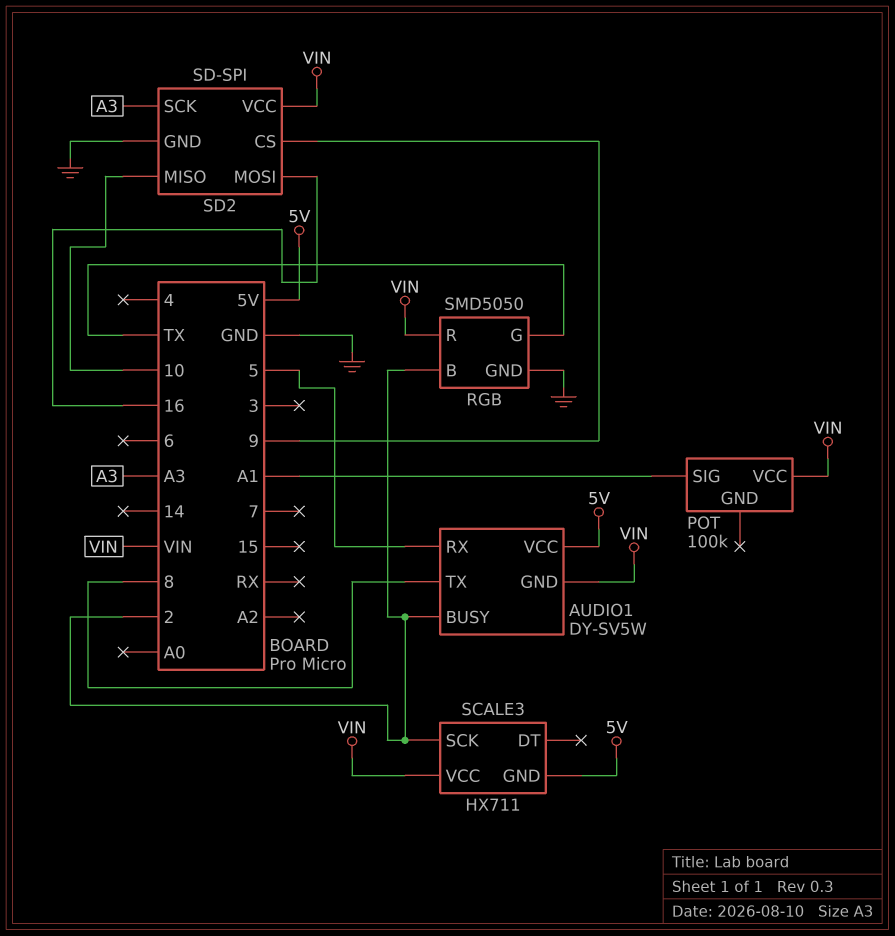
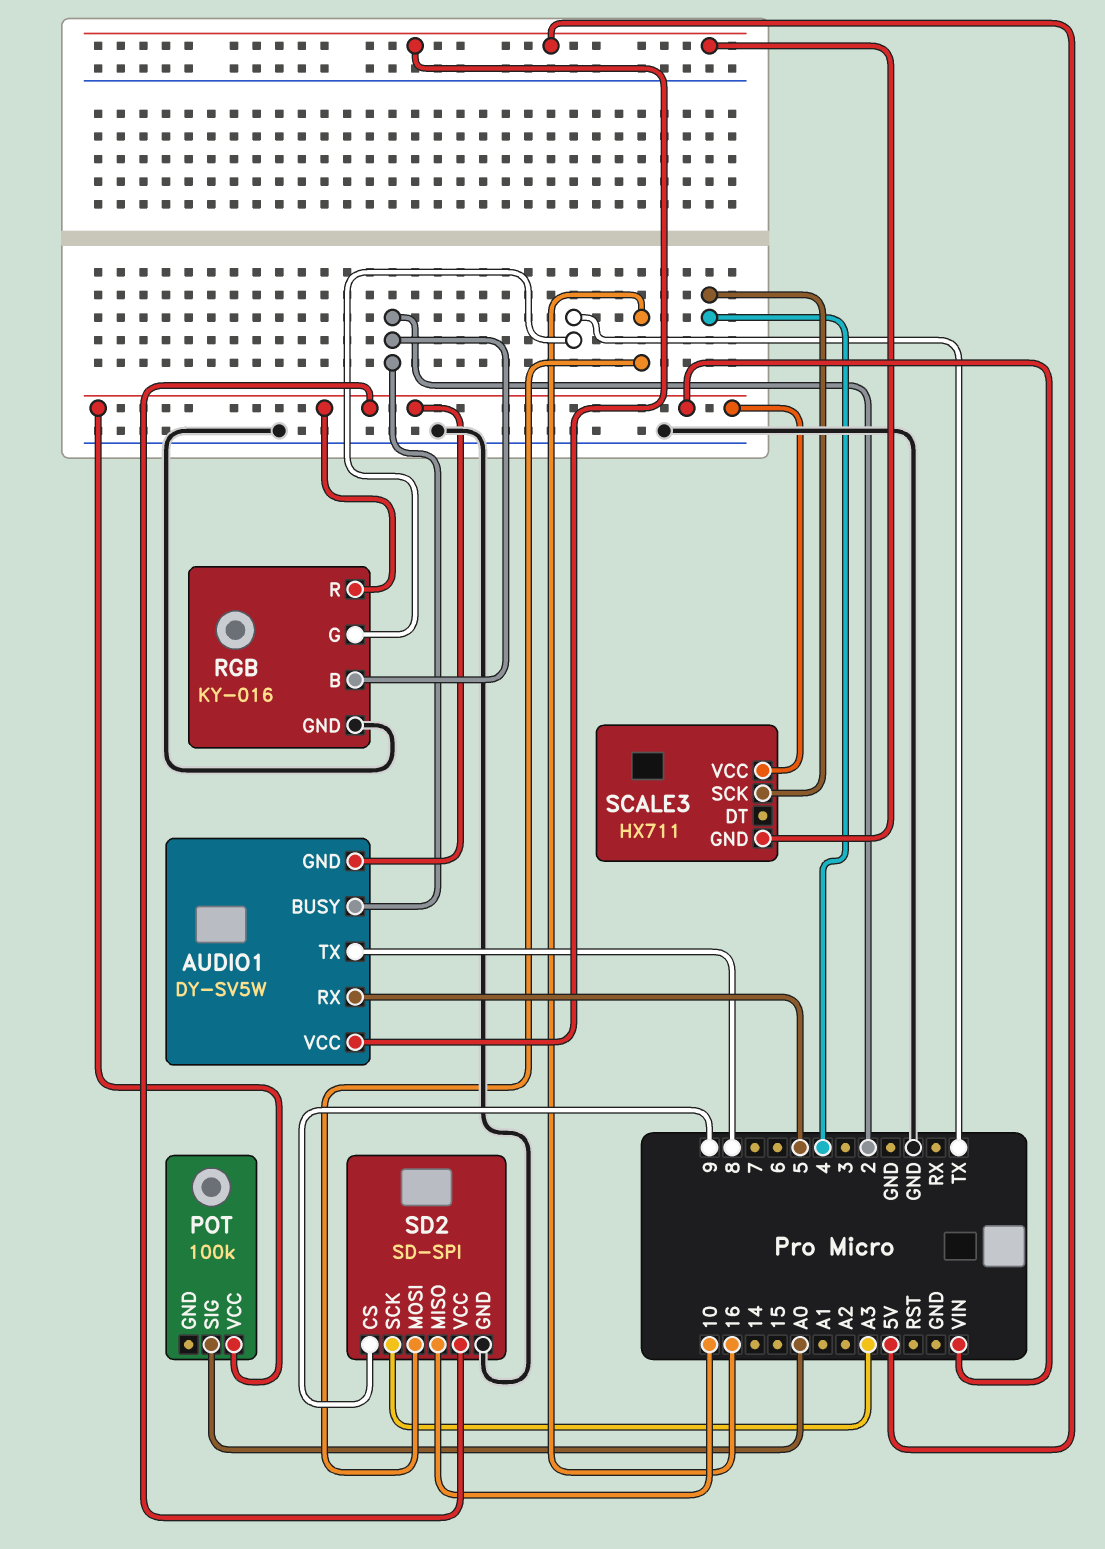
POT pin SIG: A1 -> A0
RGB: SMD5050 -> KY-016
SCALE3 pin SCK: 2 -> 4

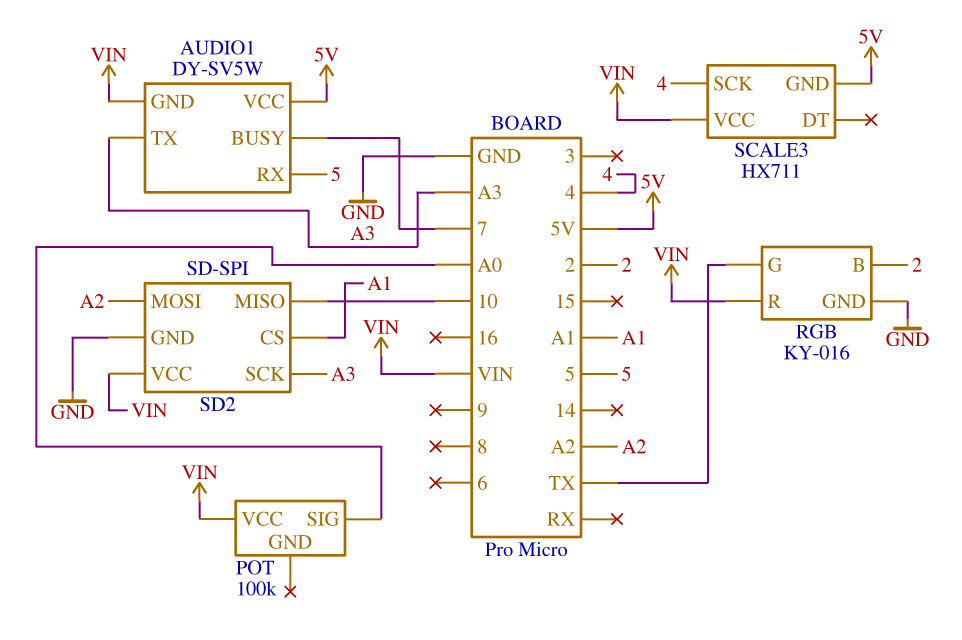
AUDIO1 pin BUSY: 2 -> 7
AUDIO1 pin TX: 8 -> A3
SD2 pin CS: 9 -> A1
SD2 pin MOSI: 16 -> A2

